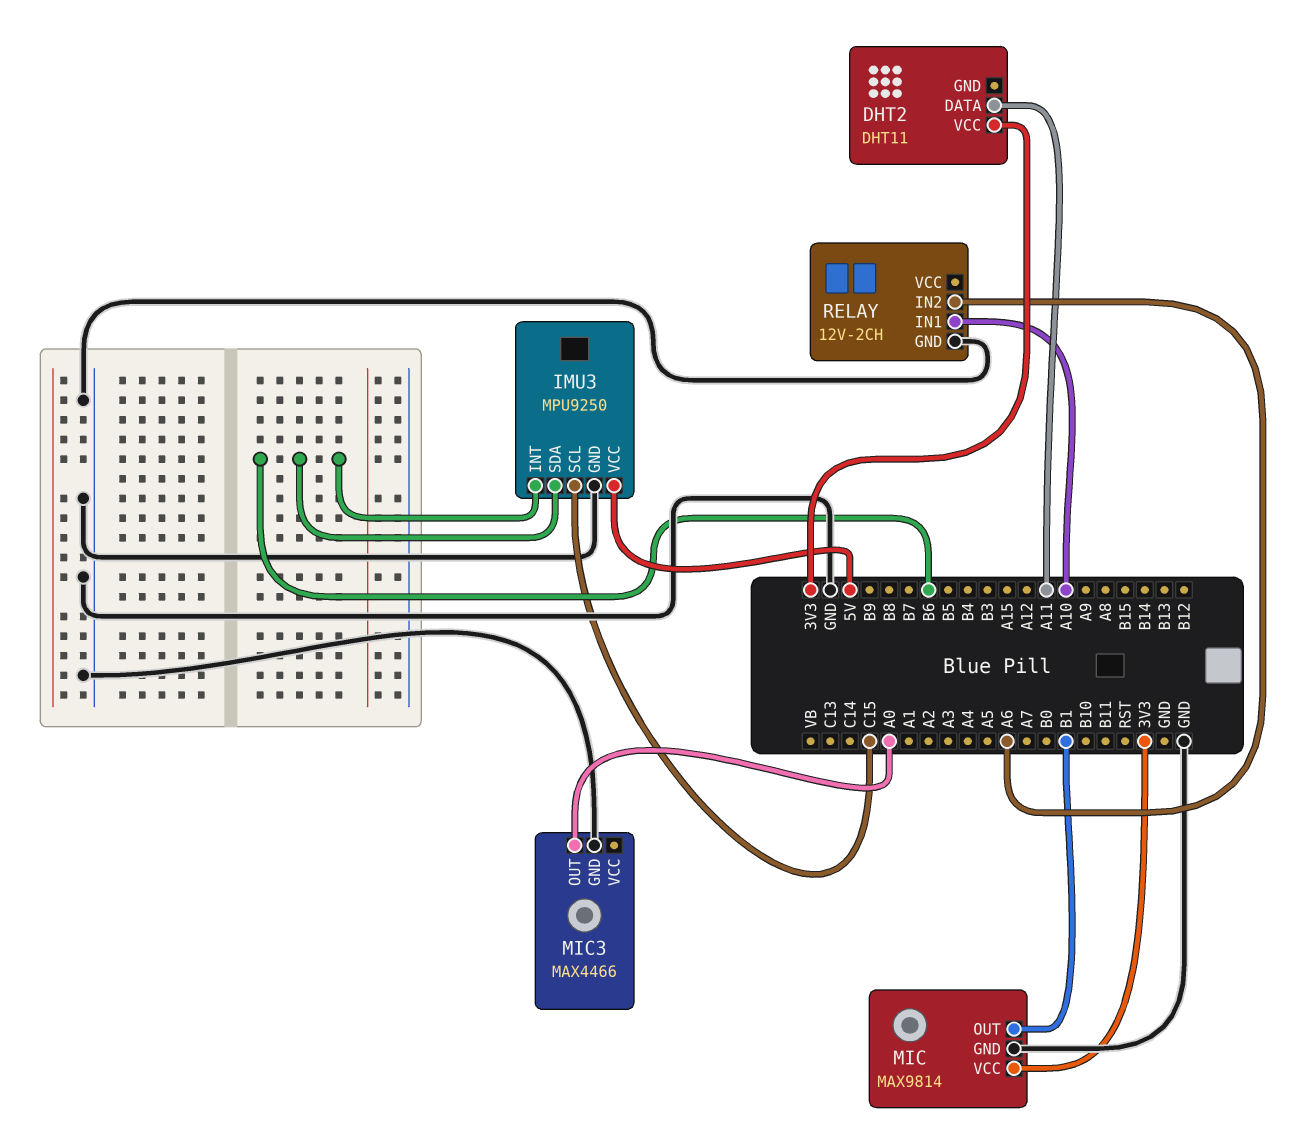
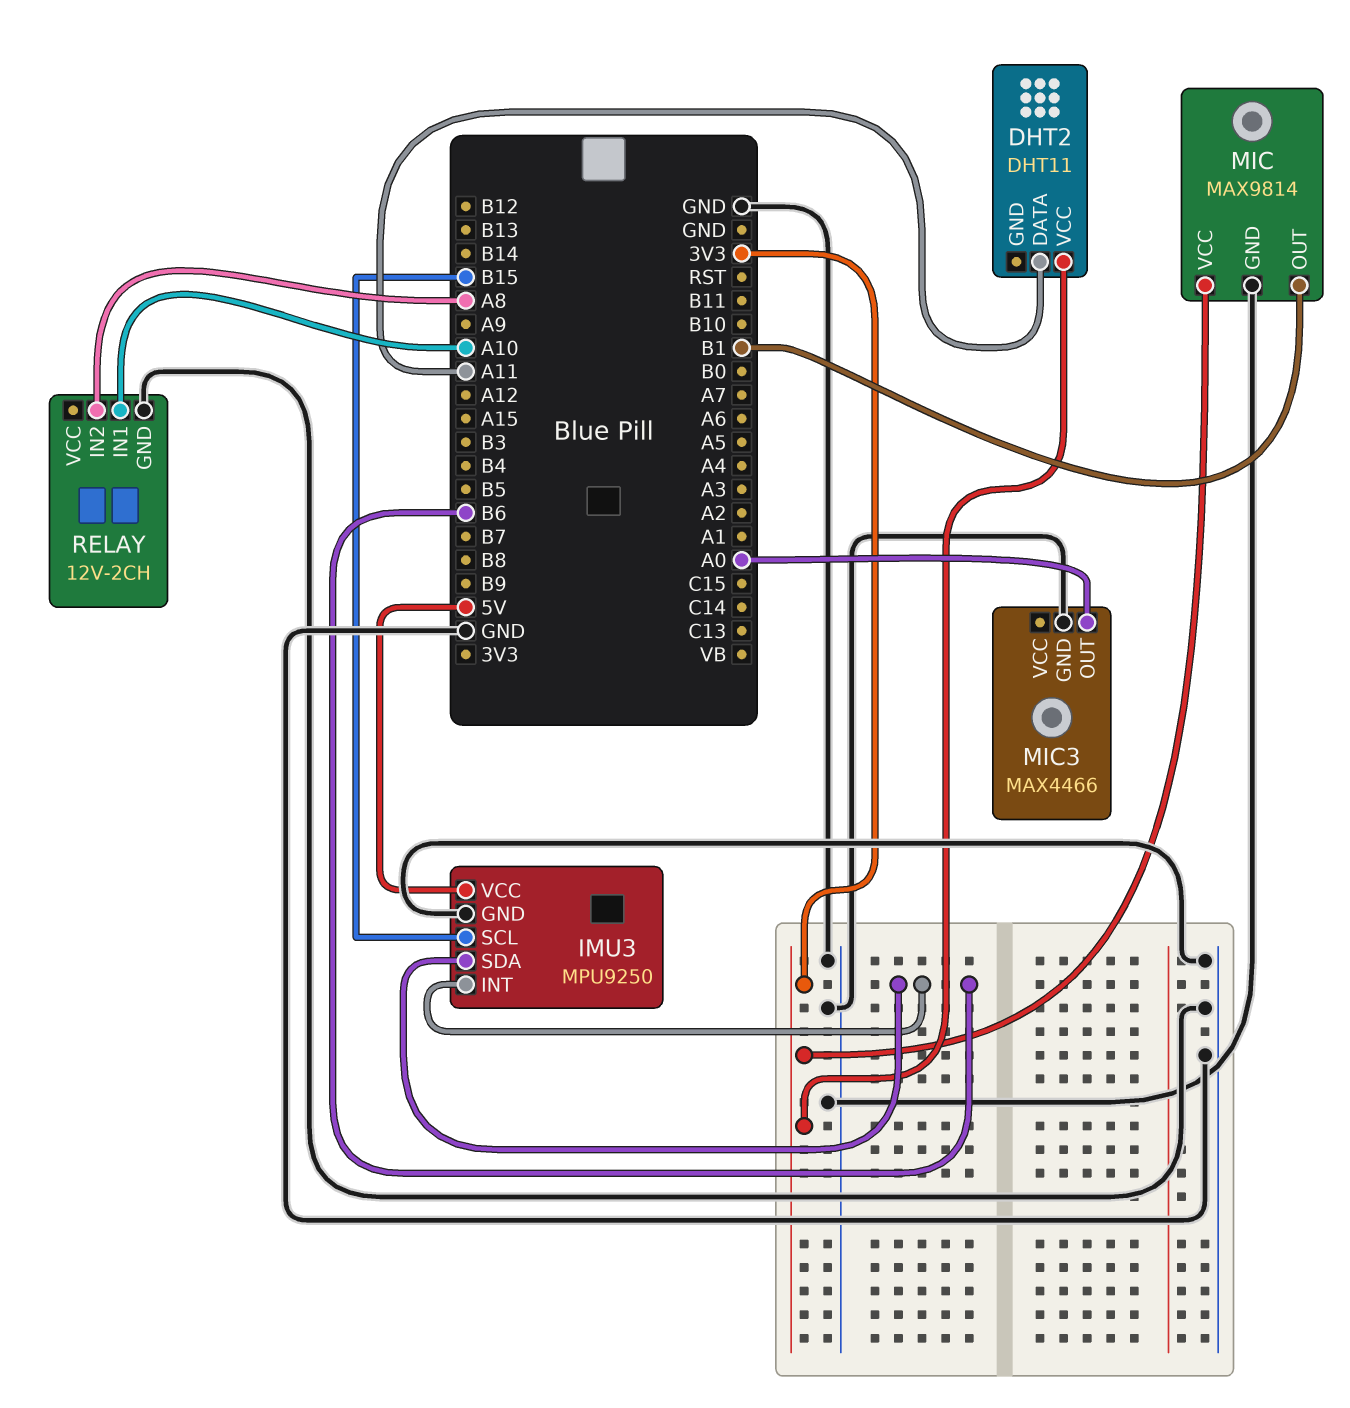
IMU3 pin SCL: C15 -> B15
RELAY pin IN2: A6 -> A8

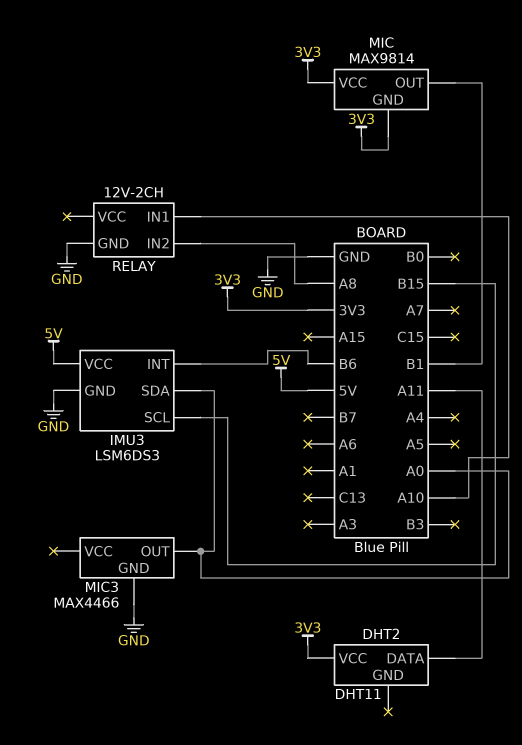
IMU3: MPU9250 -> LSM6DS3
IMU3 pin SDA: B6 -> A0
MIC pin GND: GND -> 3V3

